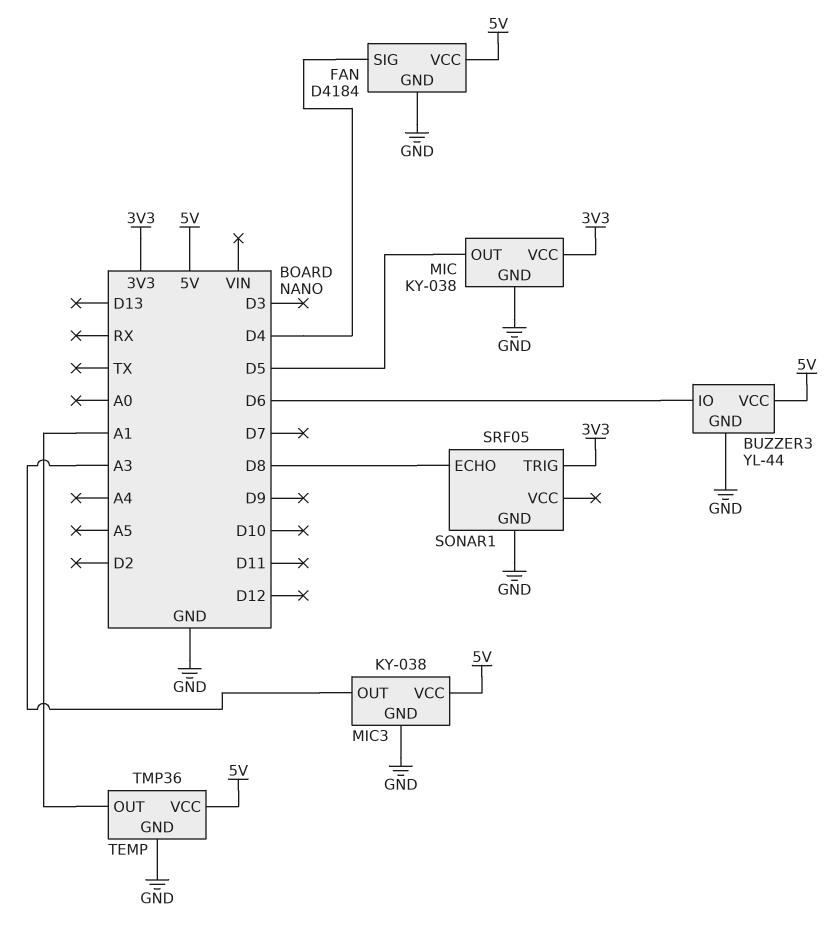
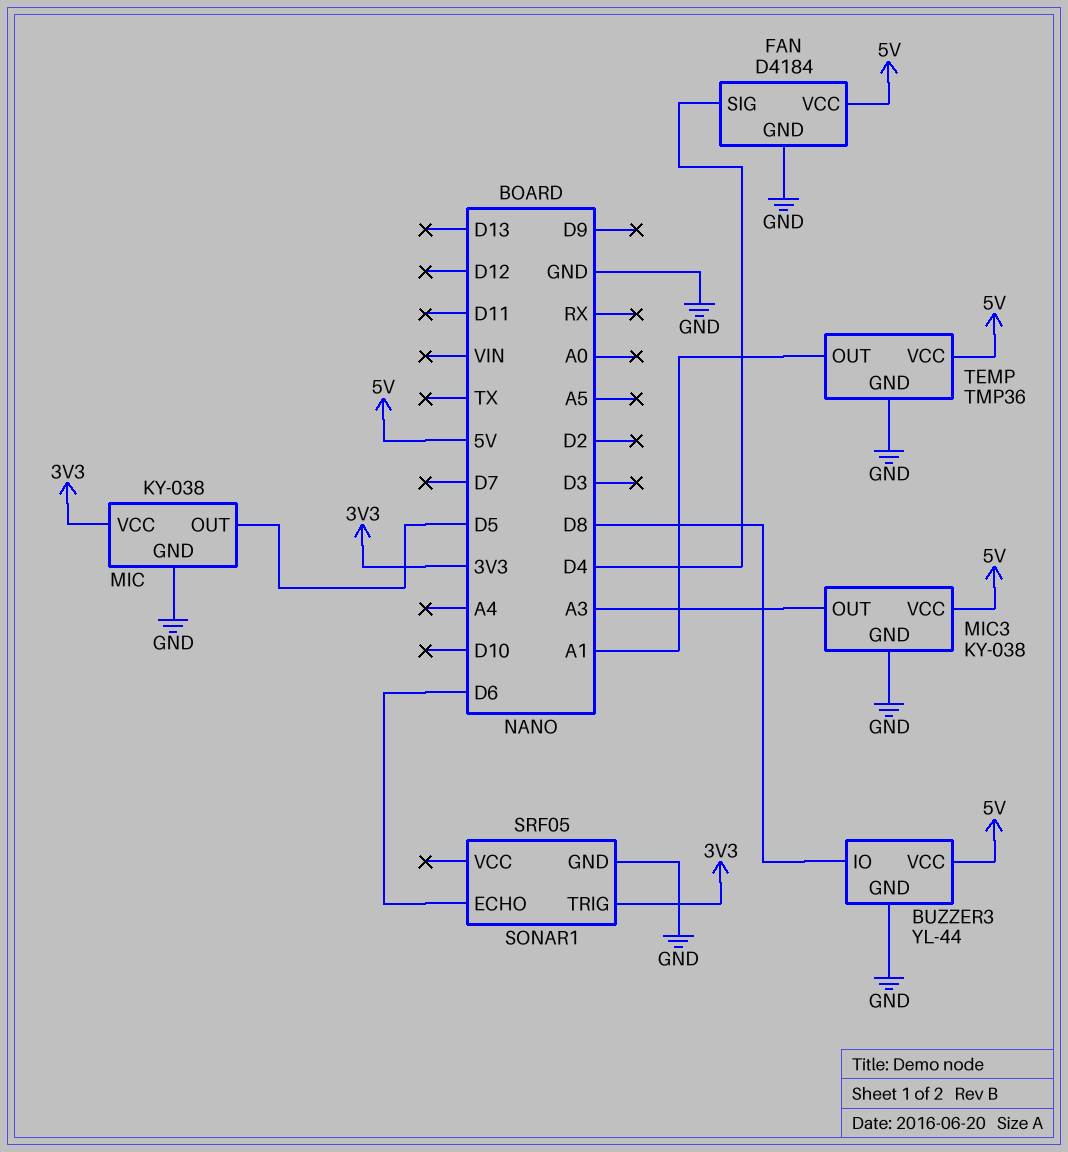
BUZZER3 pin IO: D6 -> D8
SONAR1 pin ECHO: D8 -> D6

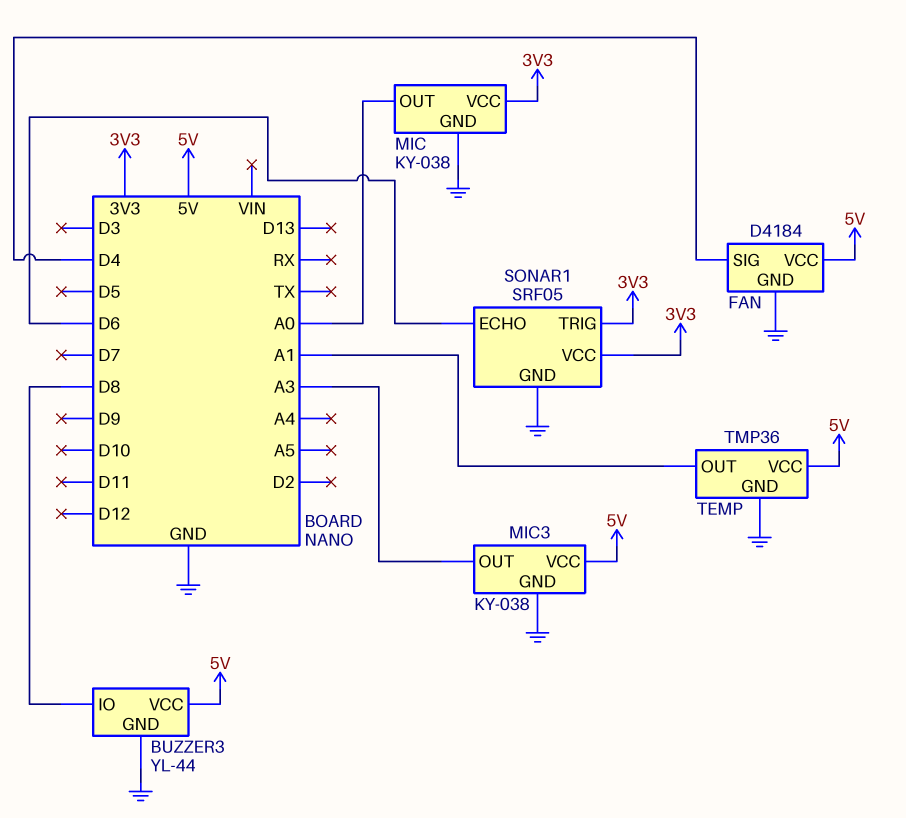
MIC pin OUT: D5 -> A0
SONAR1 pin VCC: none -> 3V3

